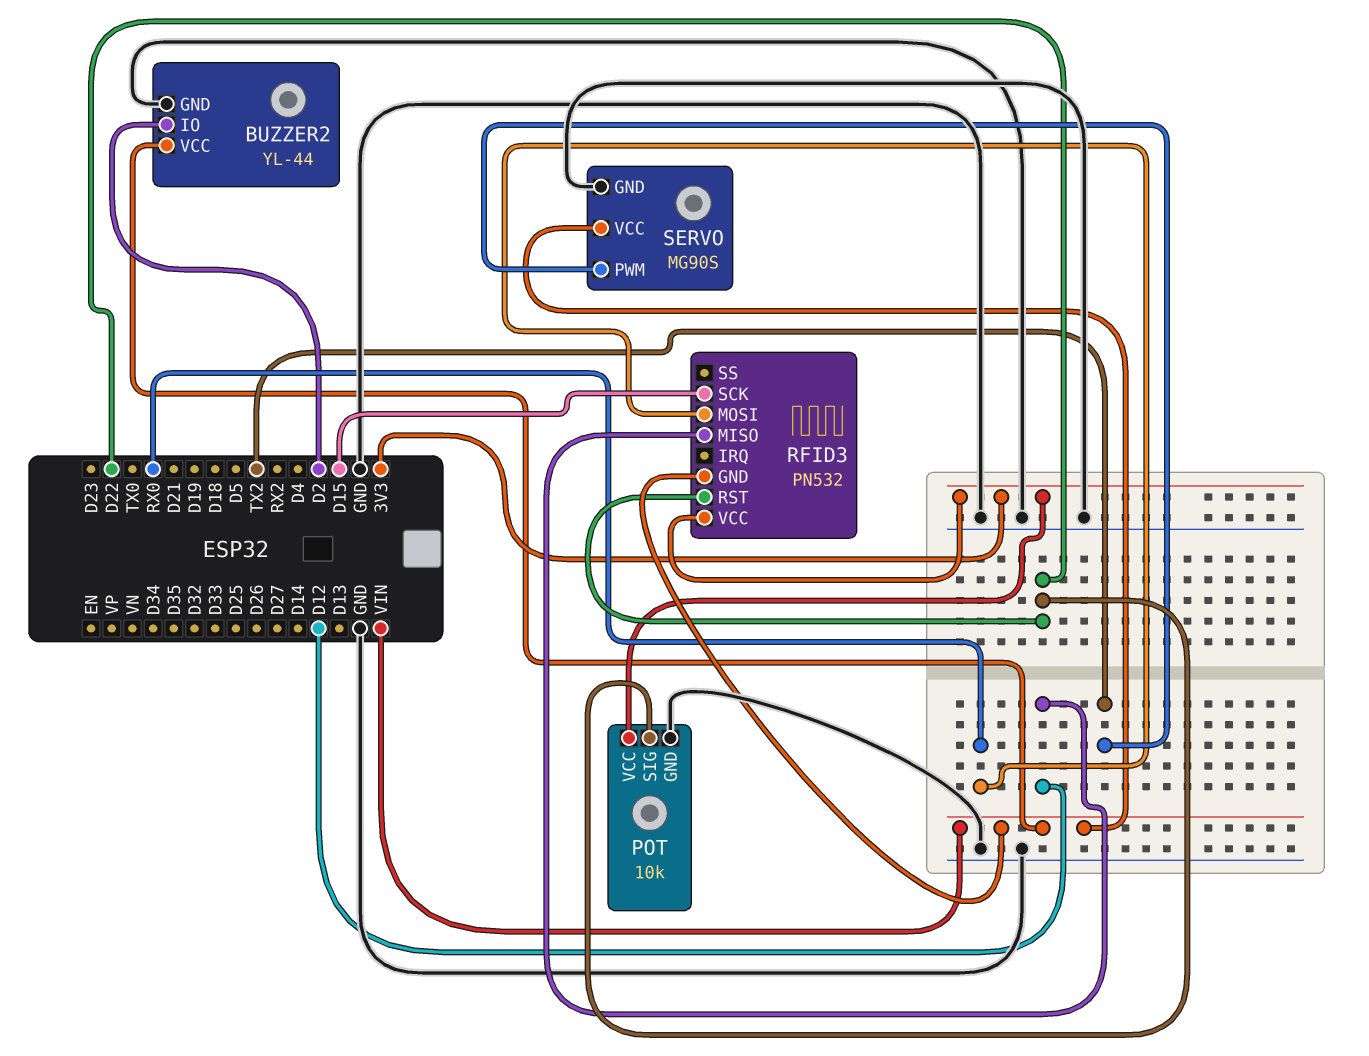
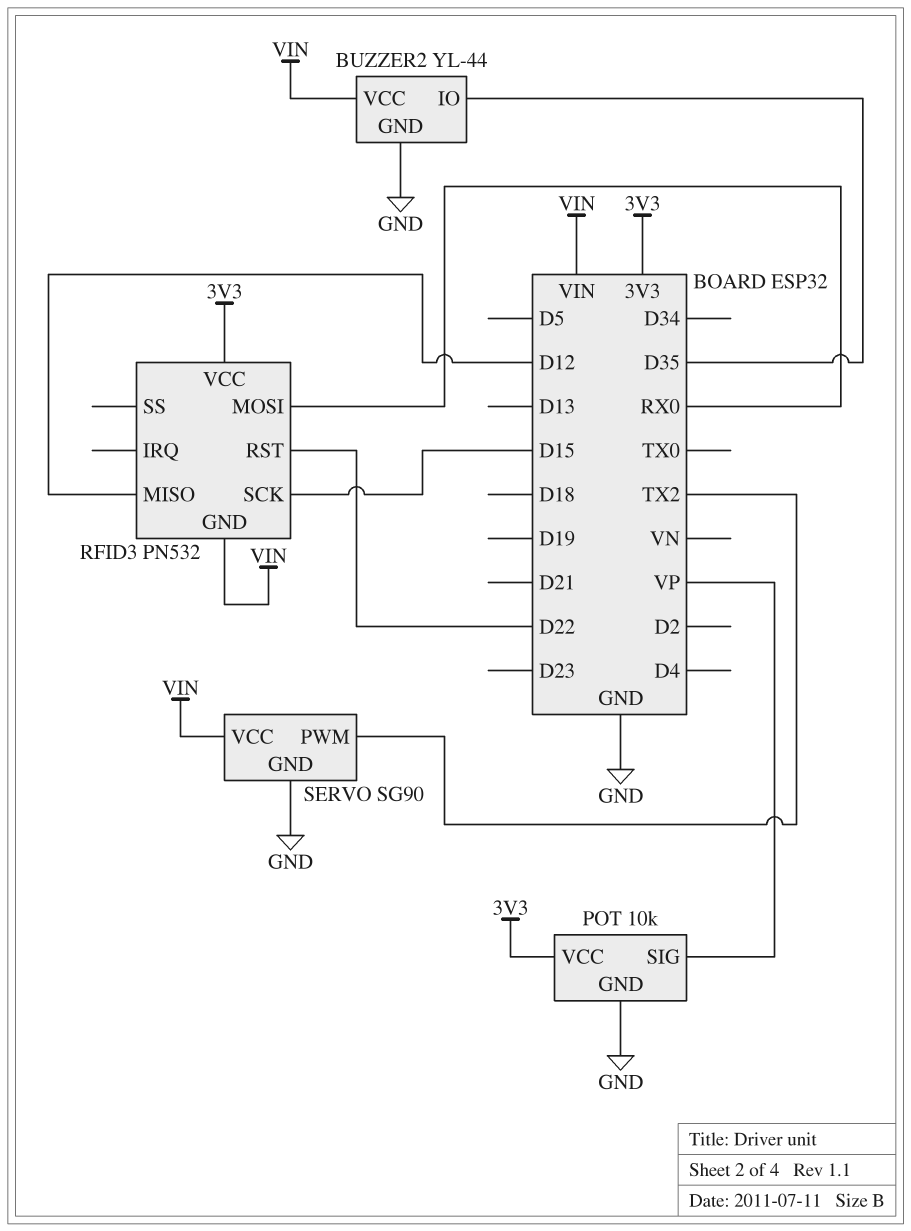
BUZZER2 pin IO: D2 -> D35
POT pin SIG: D22 -> VP
SERVO: MG90S -> SG90

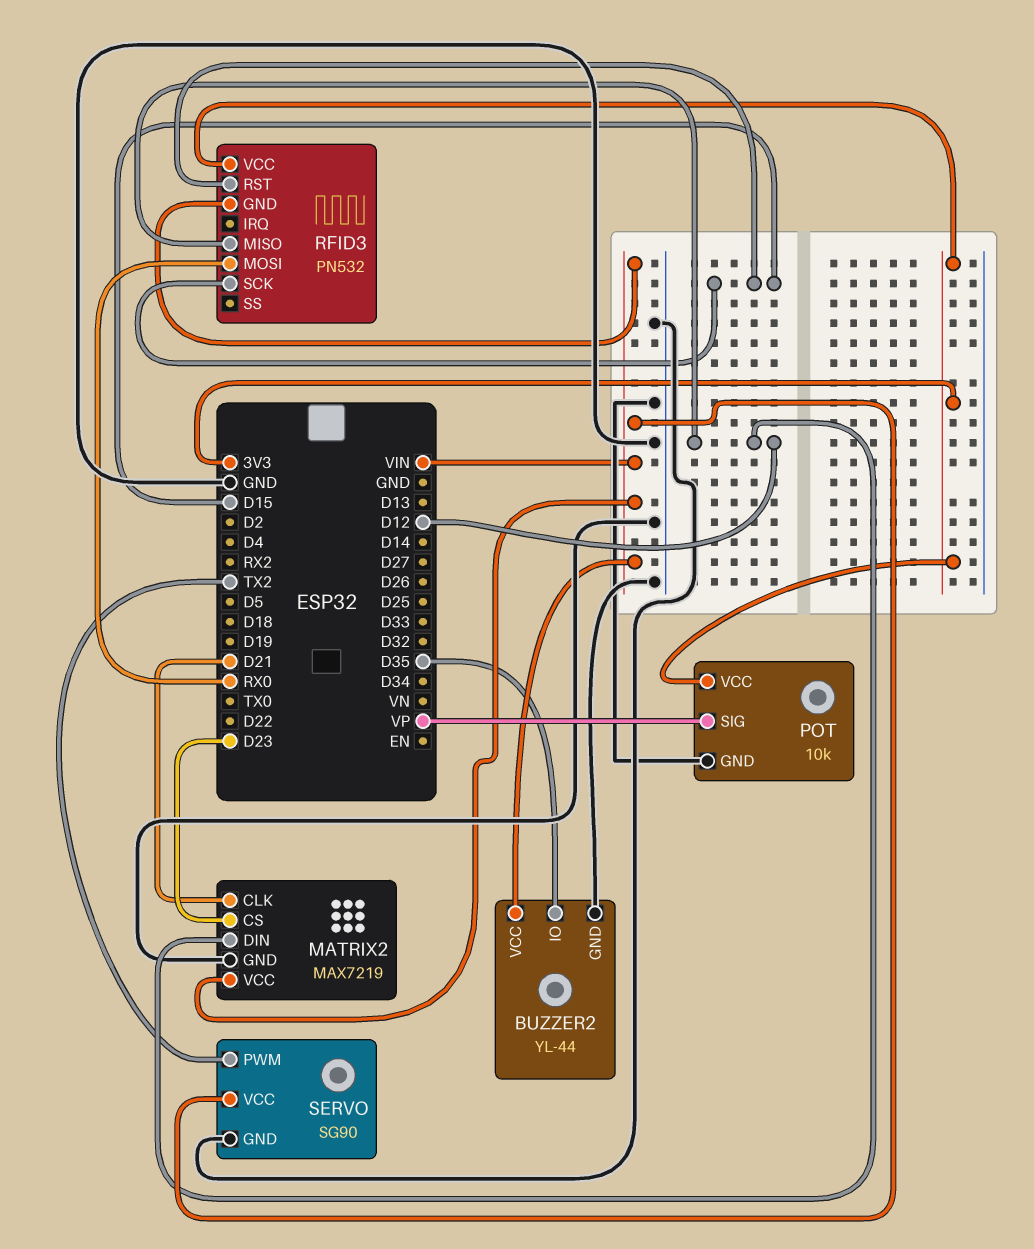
MATRIX2: none -> MAX7219
MATRIX2 pin CLK: none -> D21
MATRIX2 pin CS: none -> D23
MATRIX2 pin DIN: none -> D12
MATRIX2 pin GND: none -> GND
MATRIX2 pin VCC: none -> VIN
RFID3 pin RST: D22 -> D15

